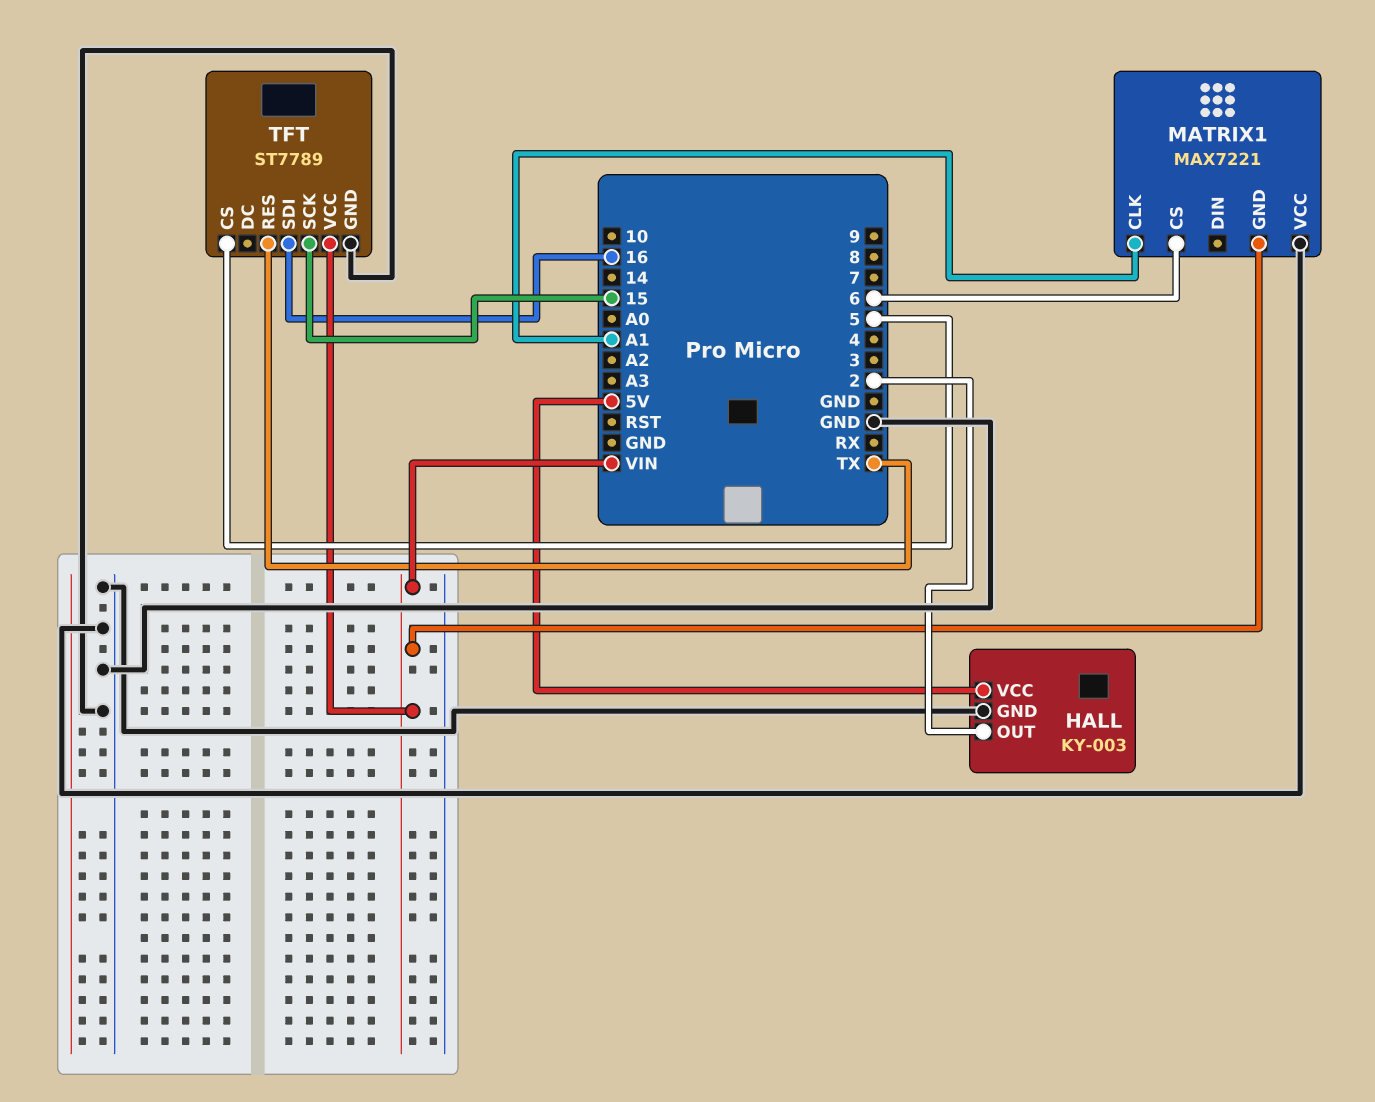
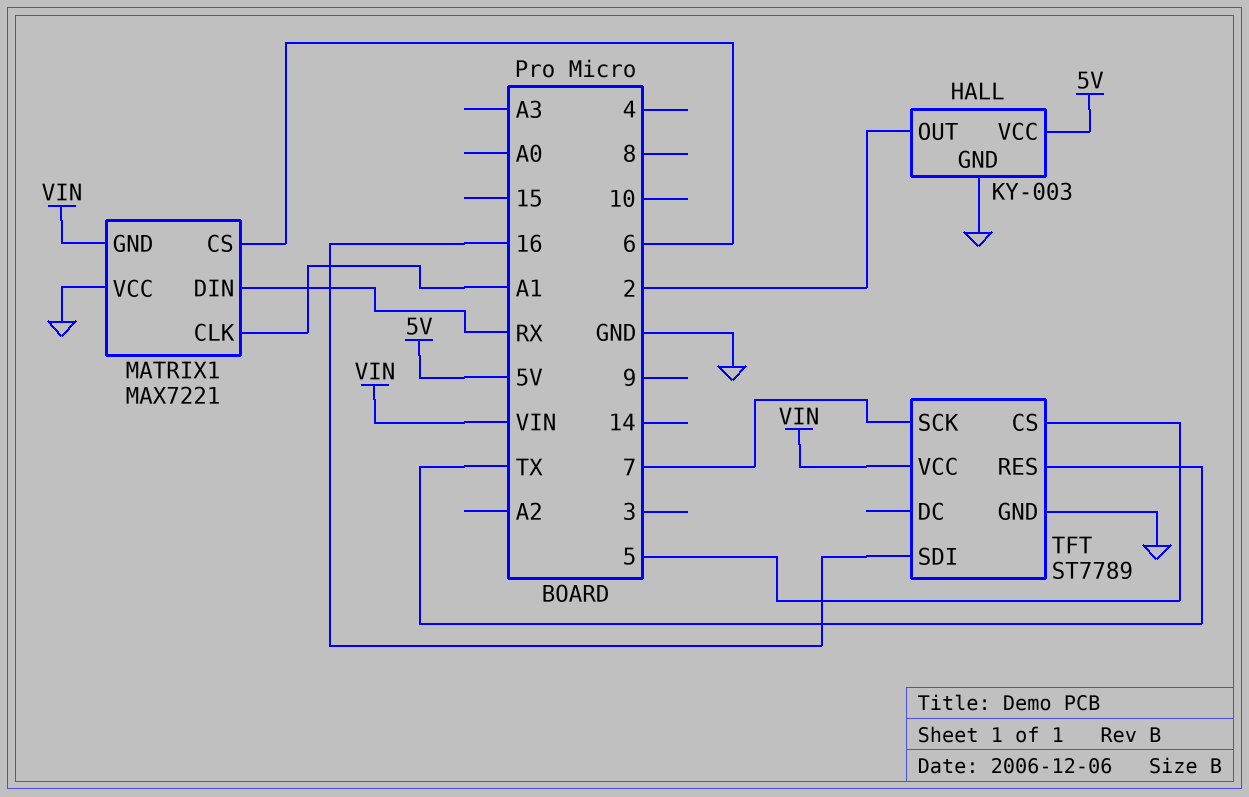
MATRIX1 pin DIN: none -> RX
TFT pin SCK: 15 -> 7

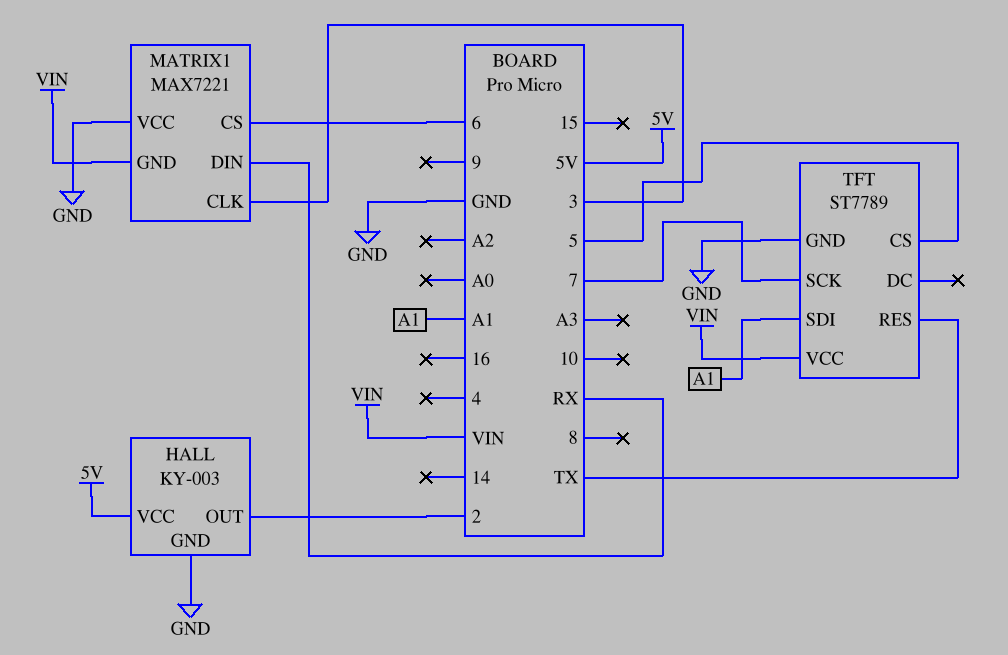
MATRIX1 pin CLK: A1 -> 3
TFT pin SDI: 16 -> A1

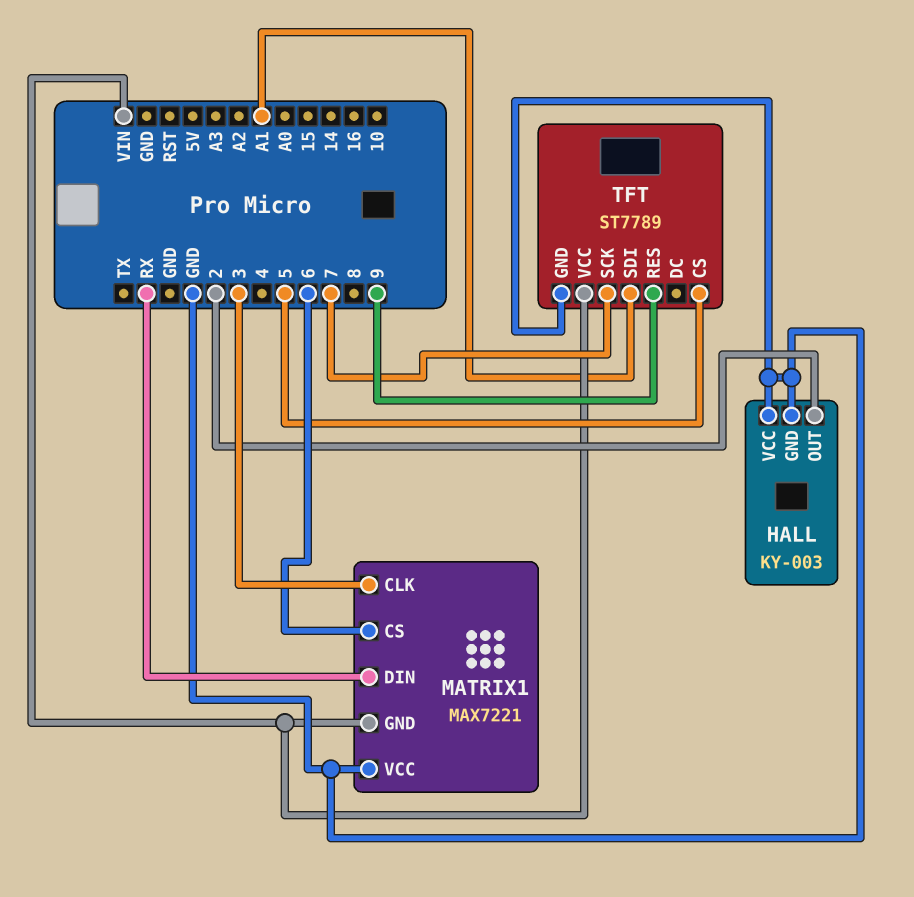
HALL pin VCC: 5V -> GND
TFT pin RES: TX -> 9

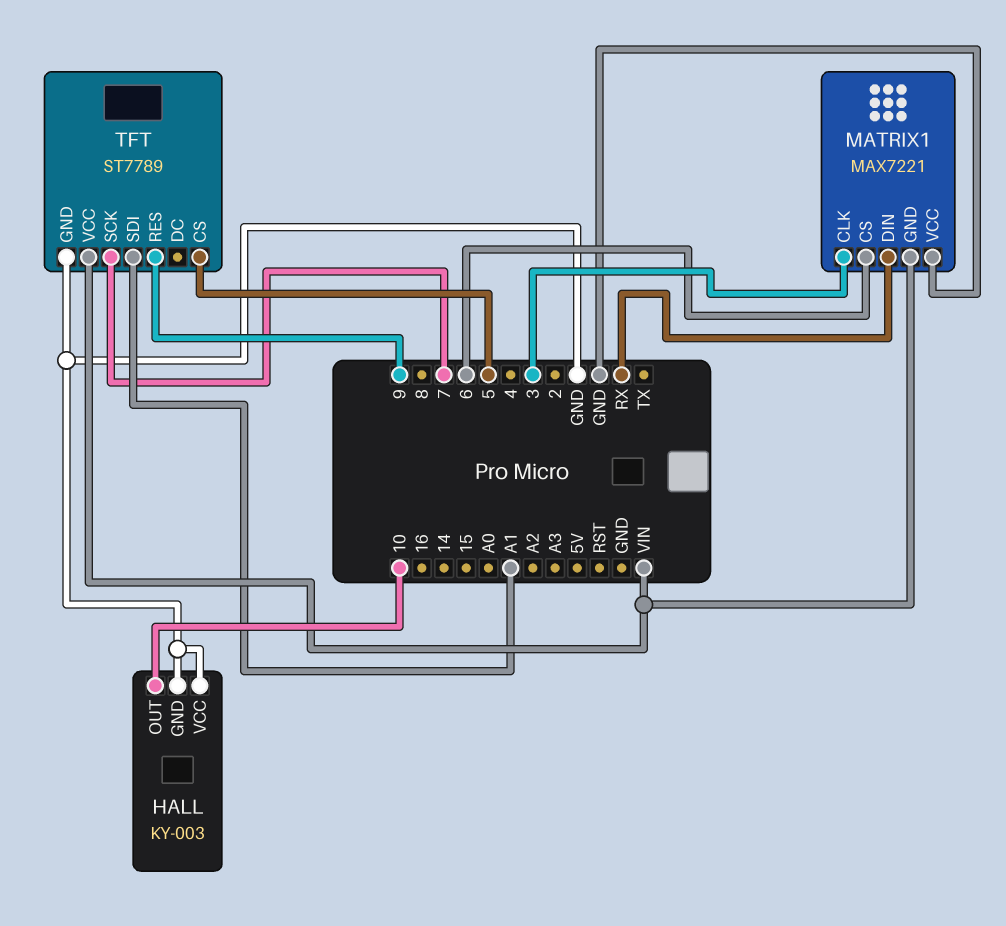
HALL pin OUT: 2 -> 10

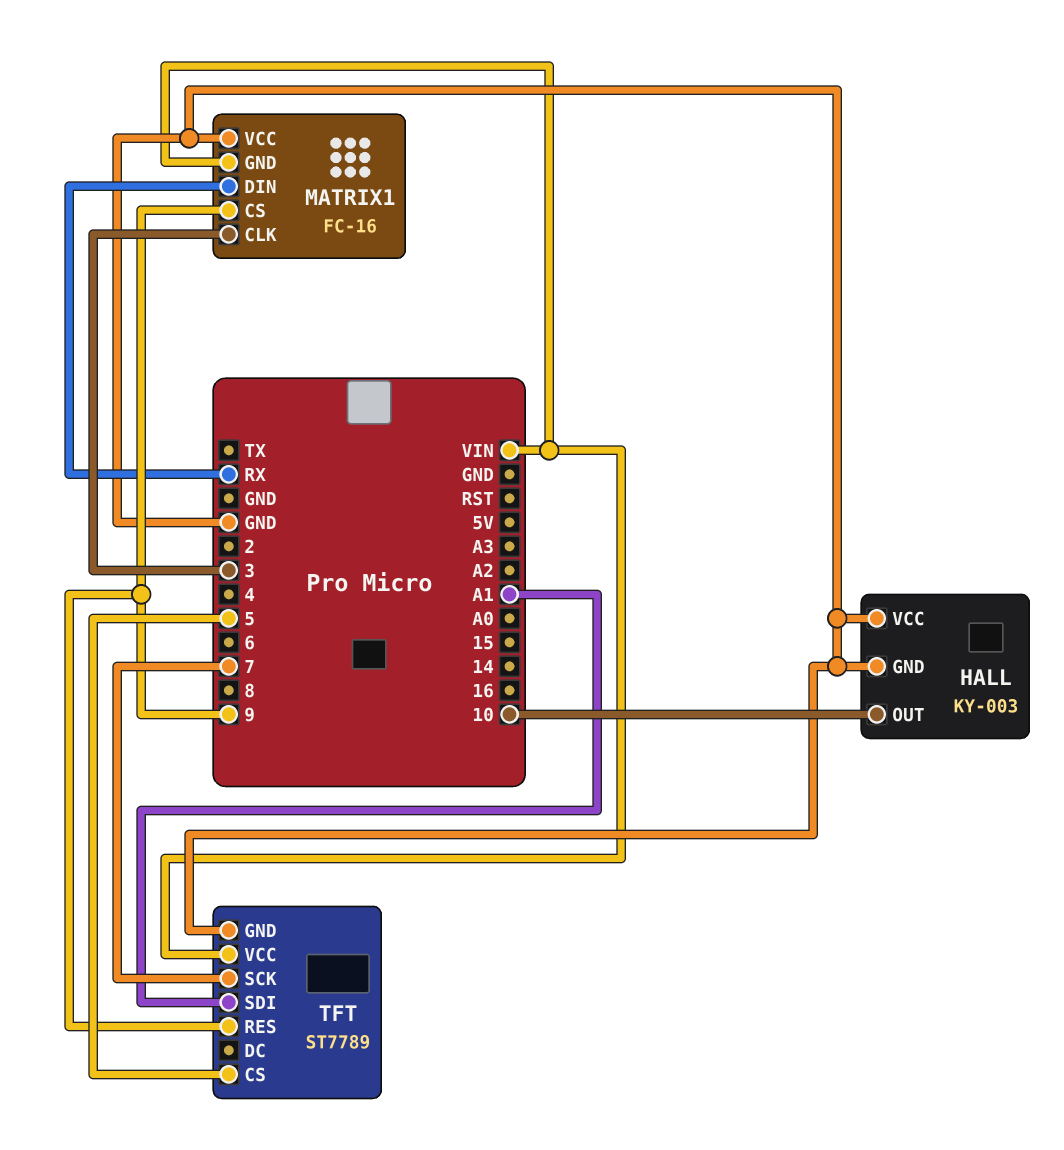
MATRIX1: MAX7221 -> FC-16
MATRIX1 pin CS: 6 -> 9

